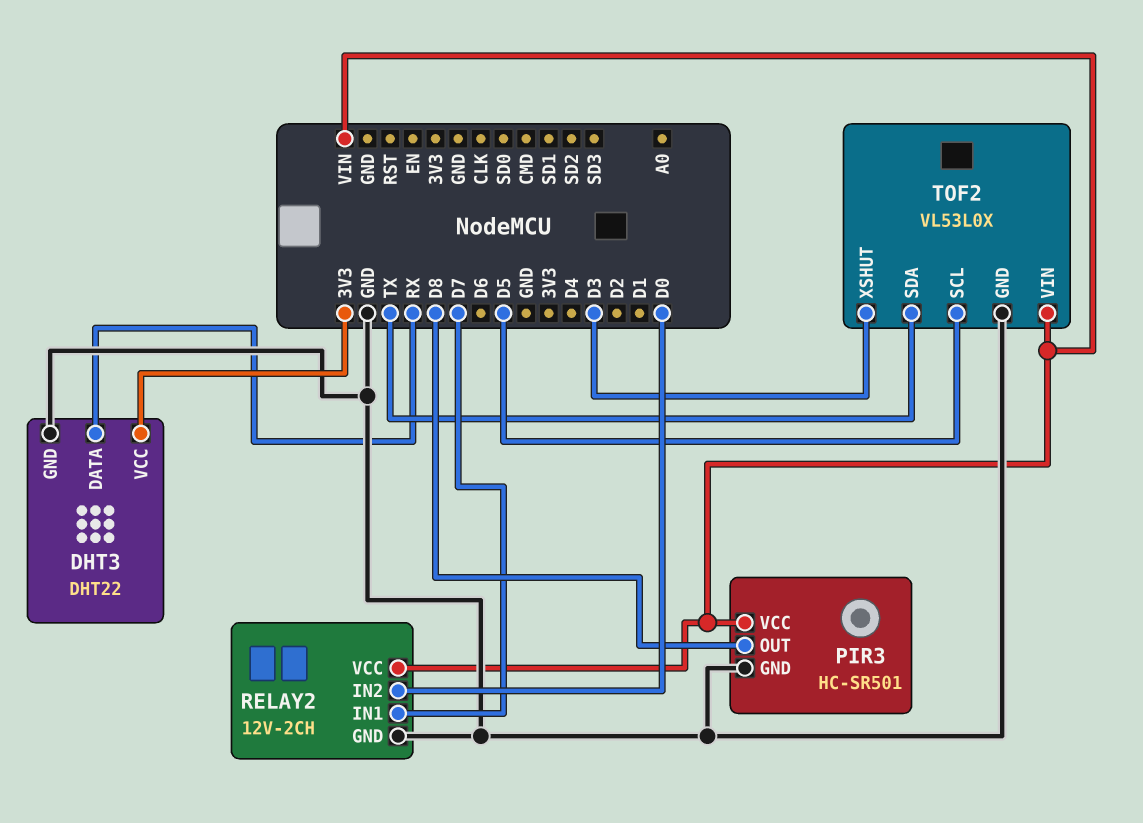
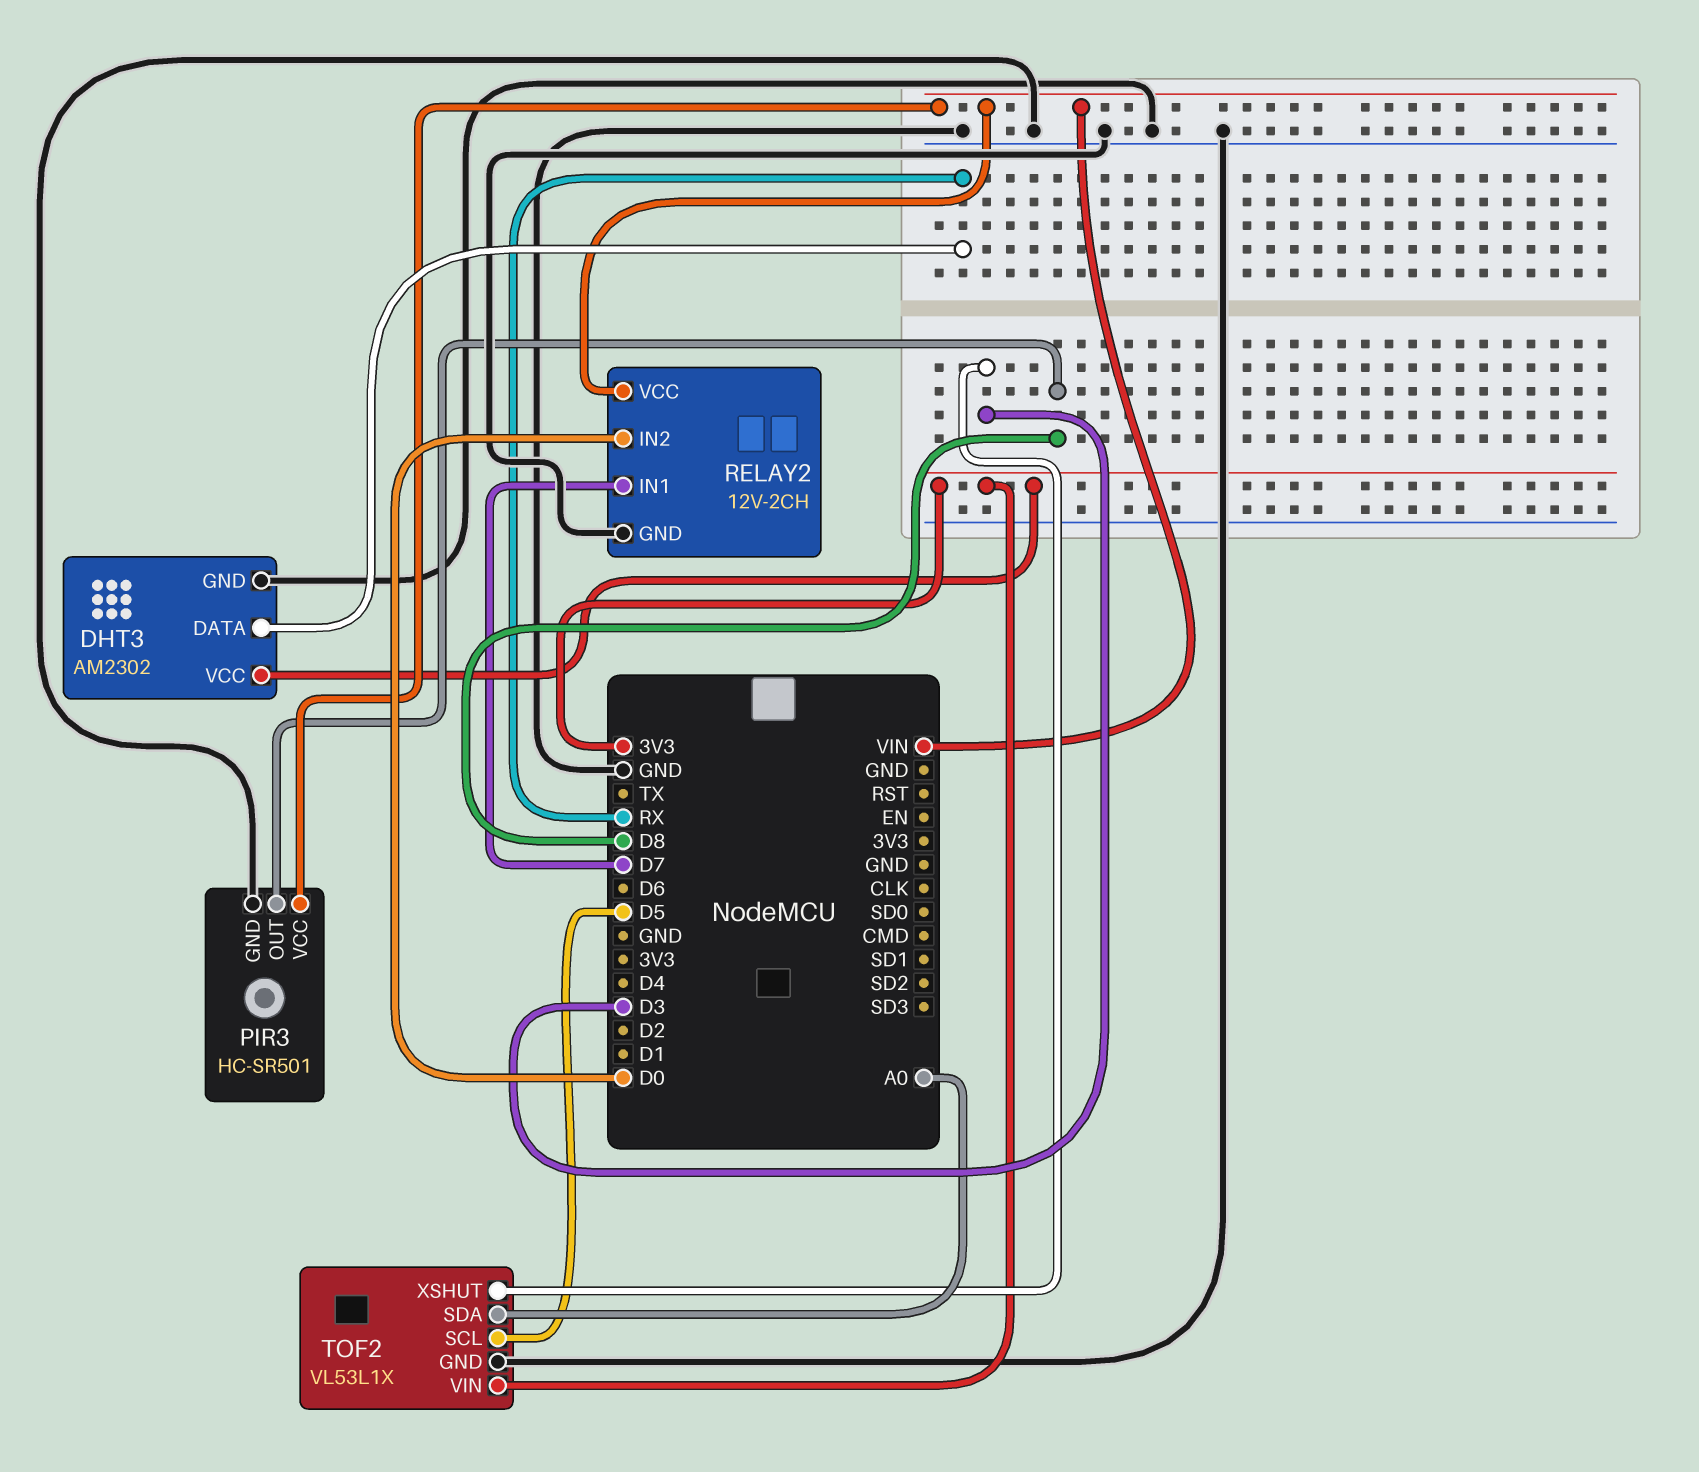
DHT3: DHT22 -> AM2302
TOF2: VL53L0X -> VL53L1X
TOF2 pin SDA: TX -> A0
TOF2 pin VIN: VIN -> 3V3

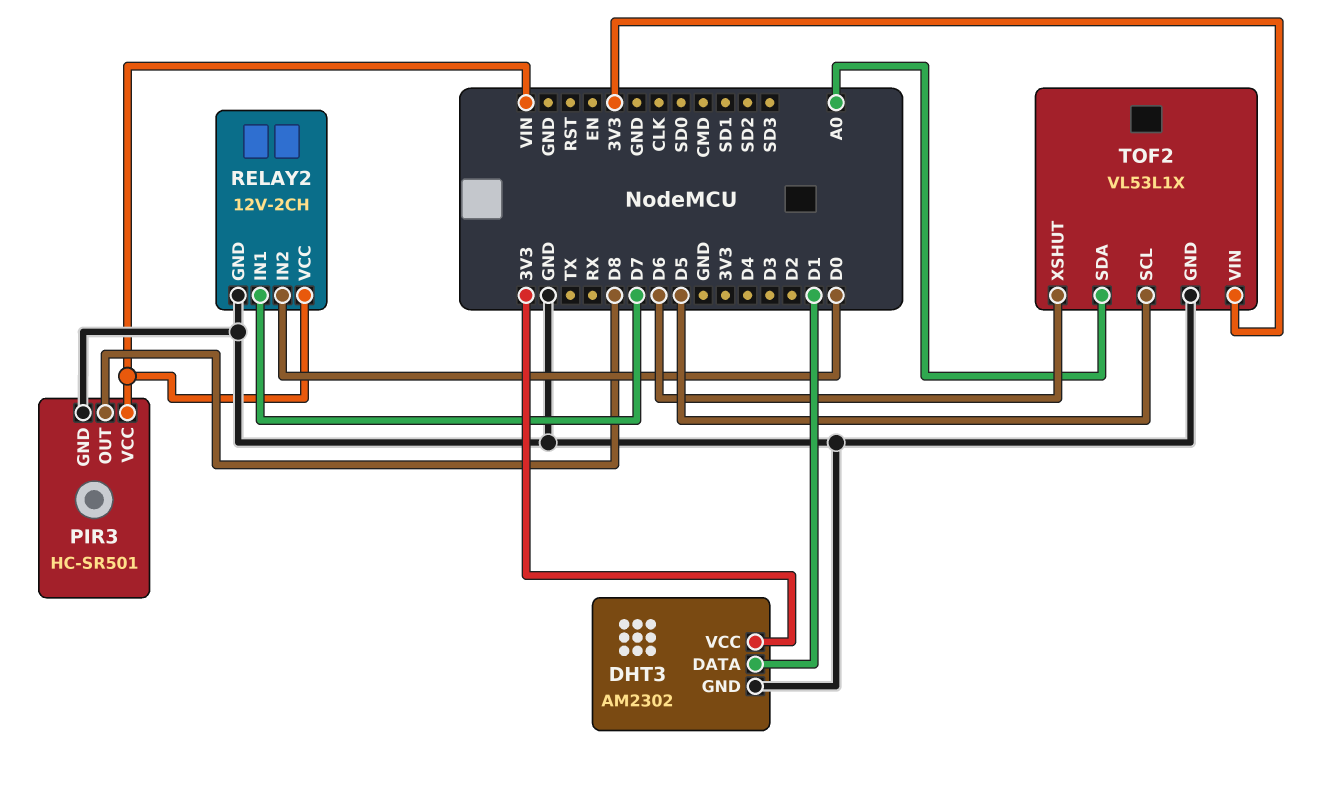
DHT3 pin DATA: RX -> D1
TOF2 pin XSHUT: D3 -> D6

